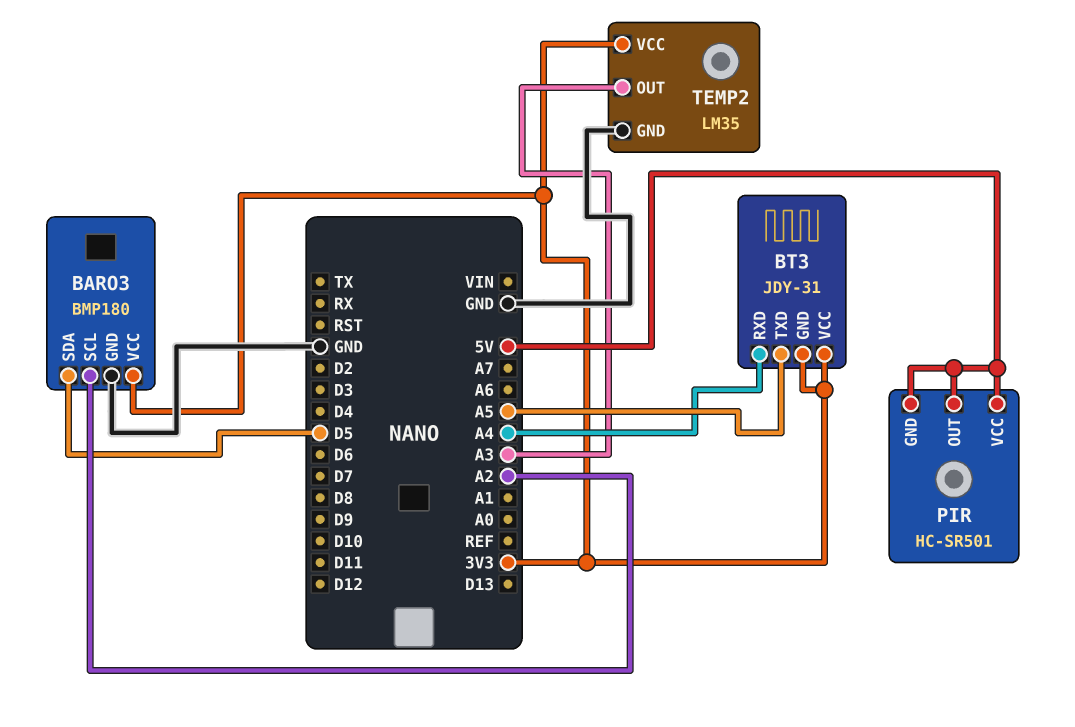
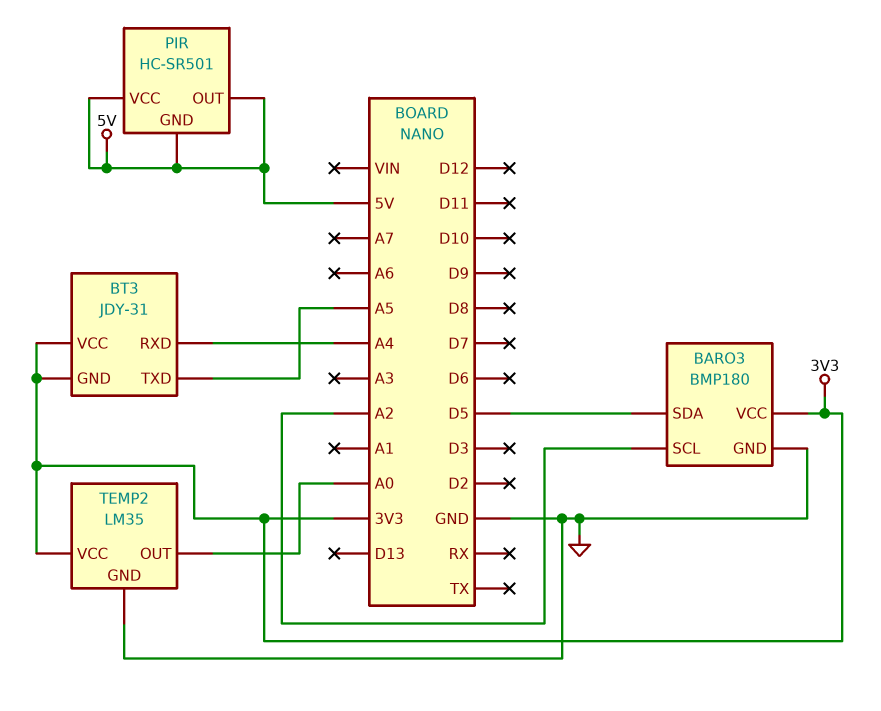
TEMP2 pin OUT: A3 -> A0

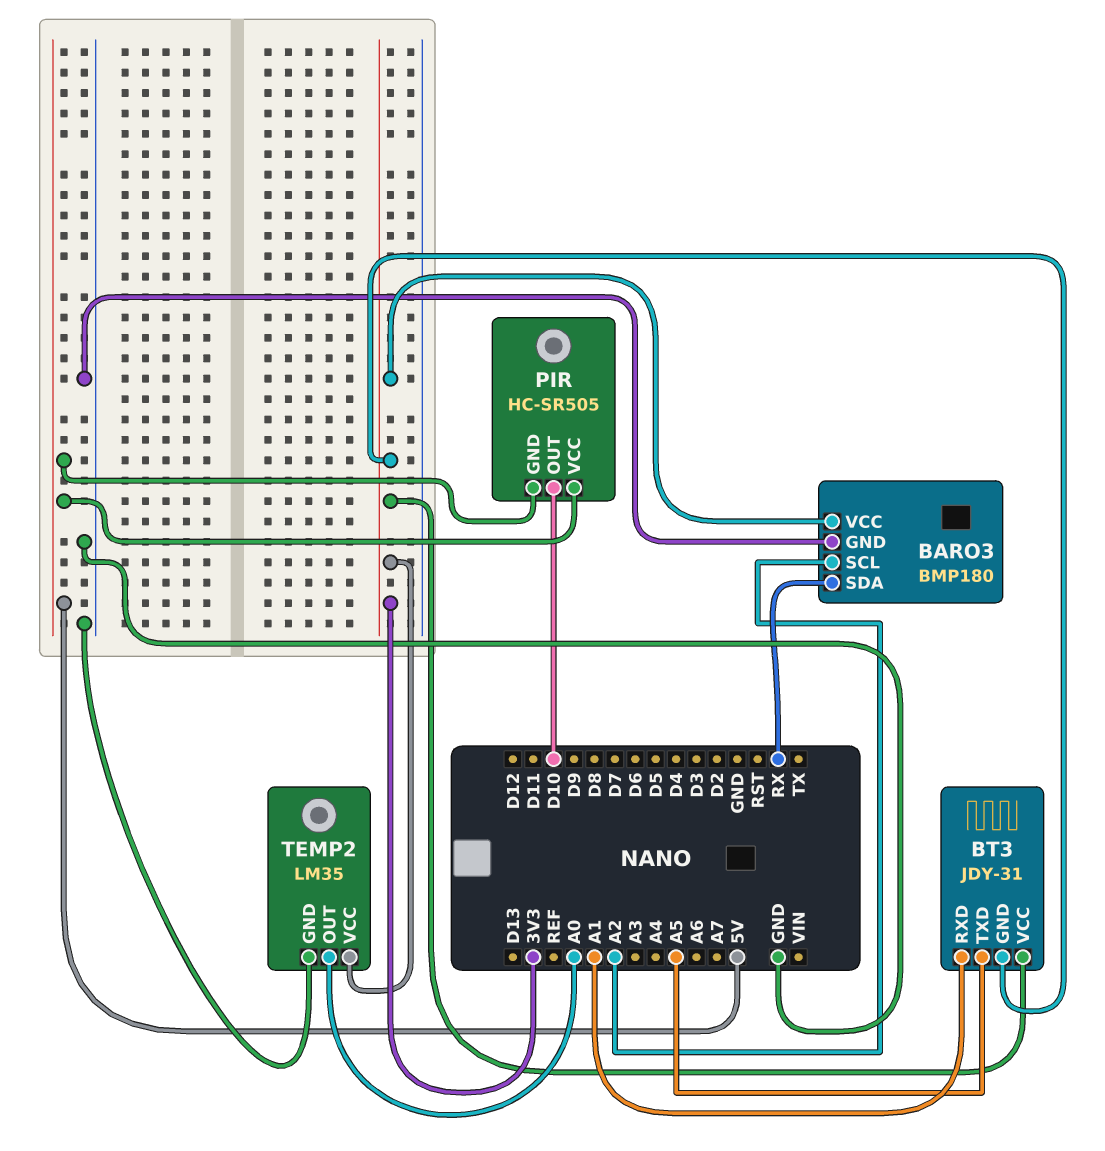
BARO3 pin SDA: D5 -> RX
BT3 pin RXD: A4 -> A1
PIR: HC-SR501 -> HC-SR505
PIR pin OUT: 5V -> D10

